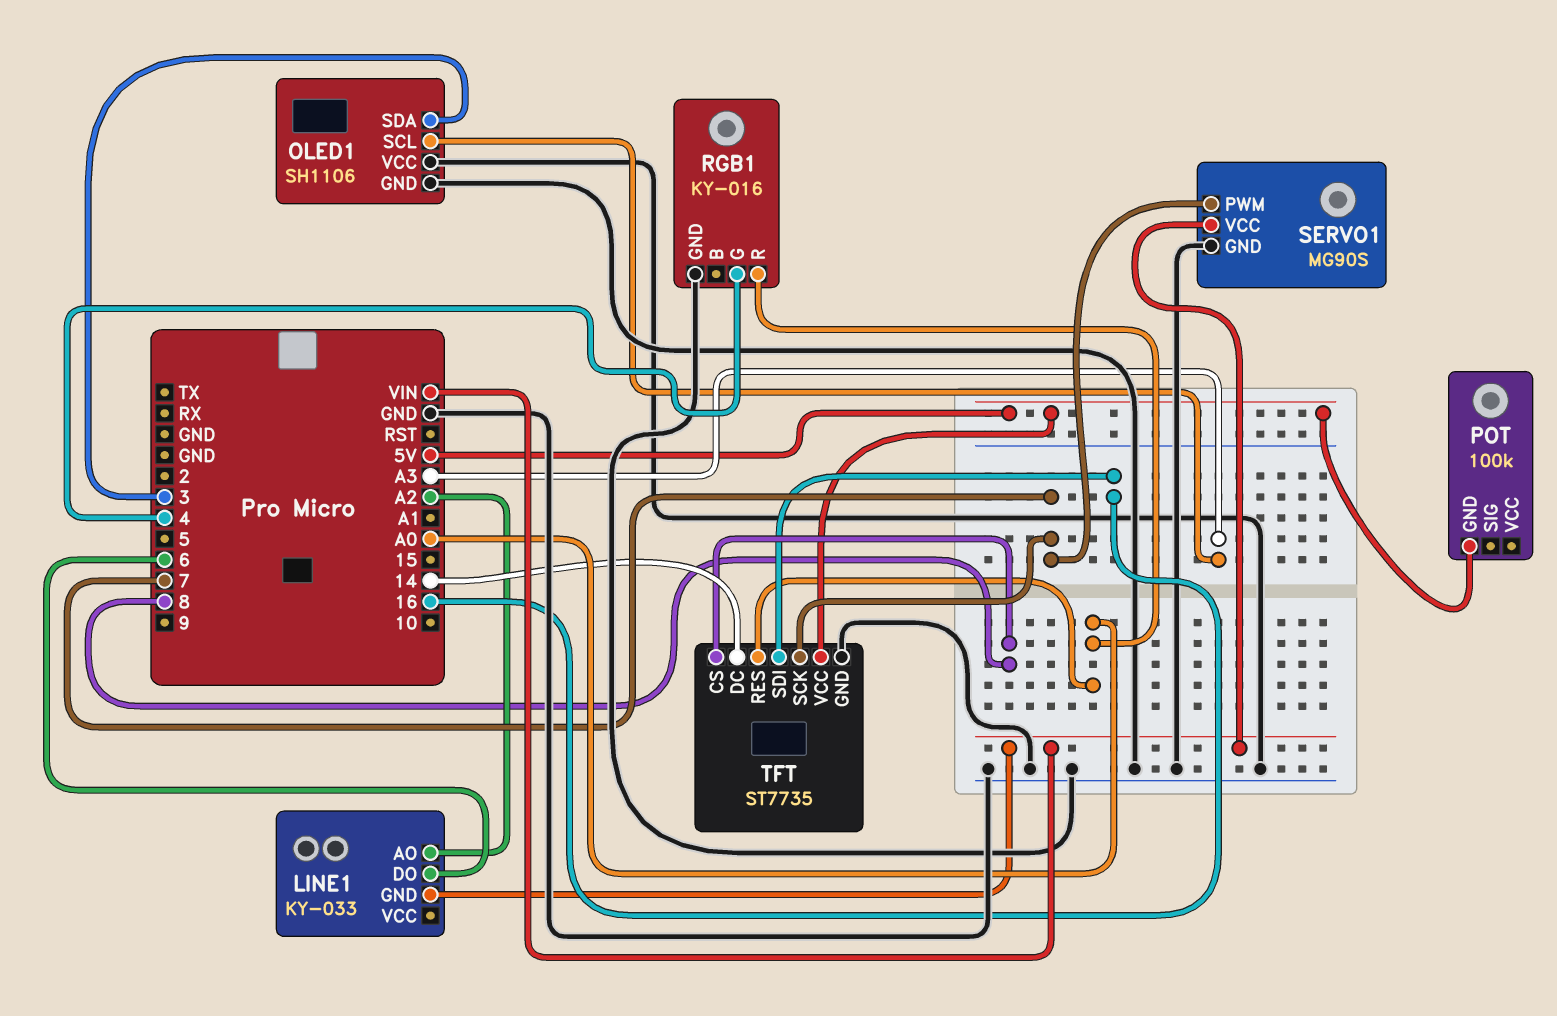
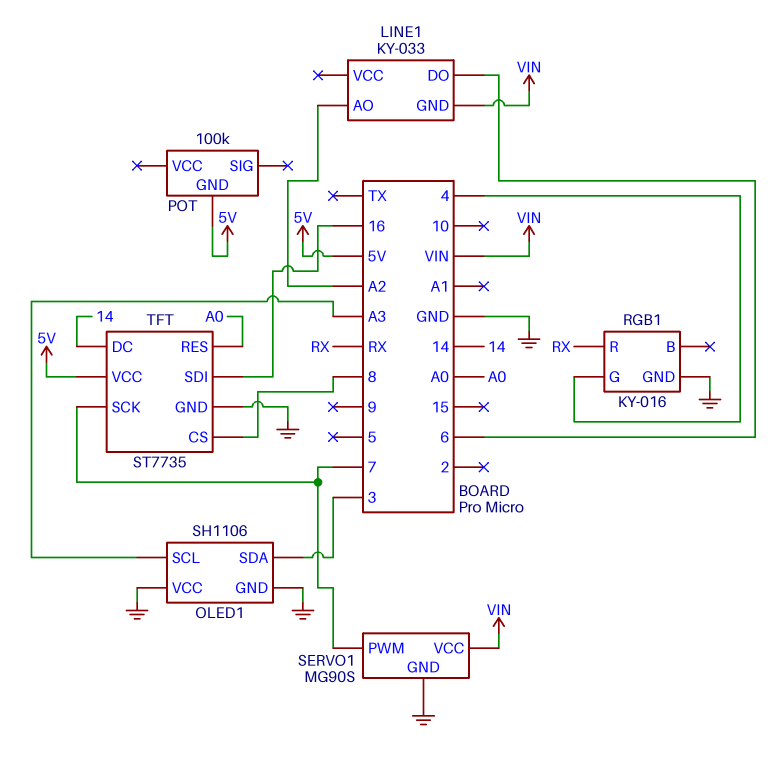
RGB1 pin R: A0 -> RX

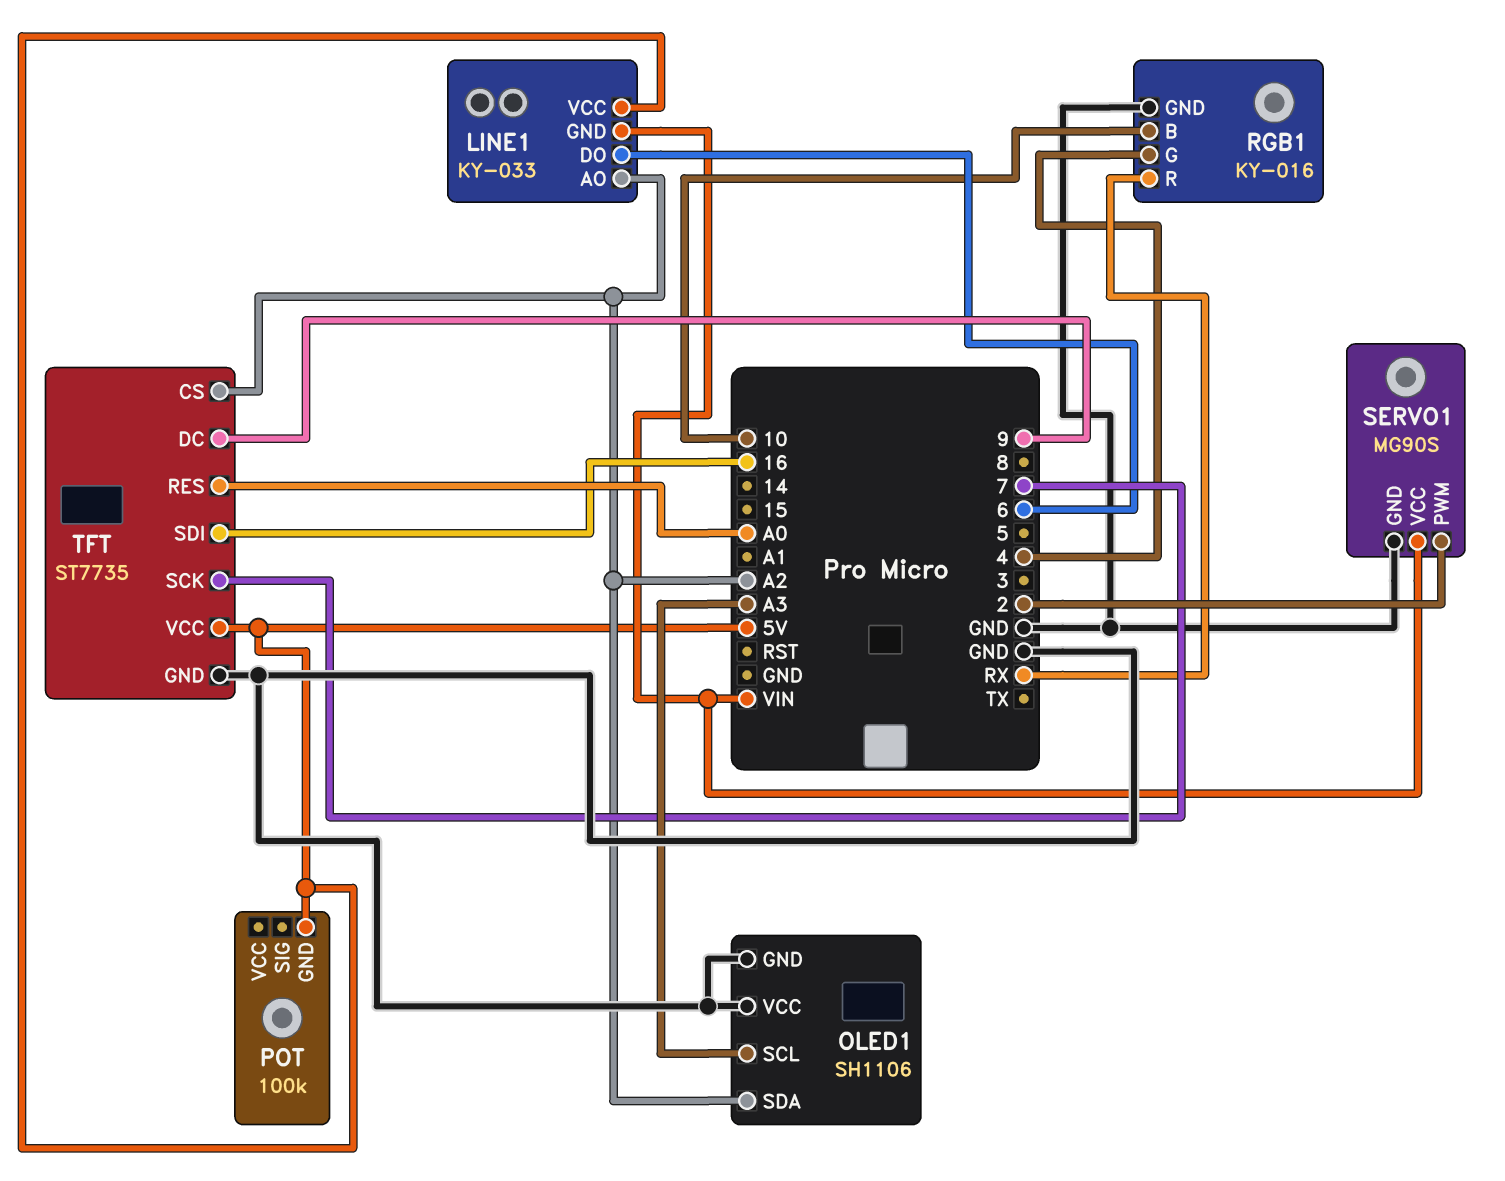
LINE1 pin VCC: none -> 5V
OLED1 pin SDA: 3 -> A2
RGB1 pin B: none -> 10
SERVO1 pin PWM: 7 -> 2
TFT pin CS: 8 -> A2
TFT pin DC: 14 -> 9

